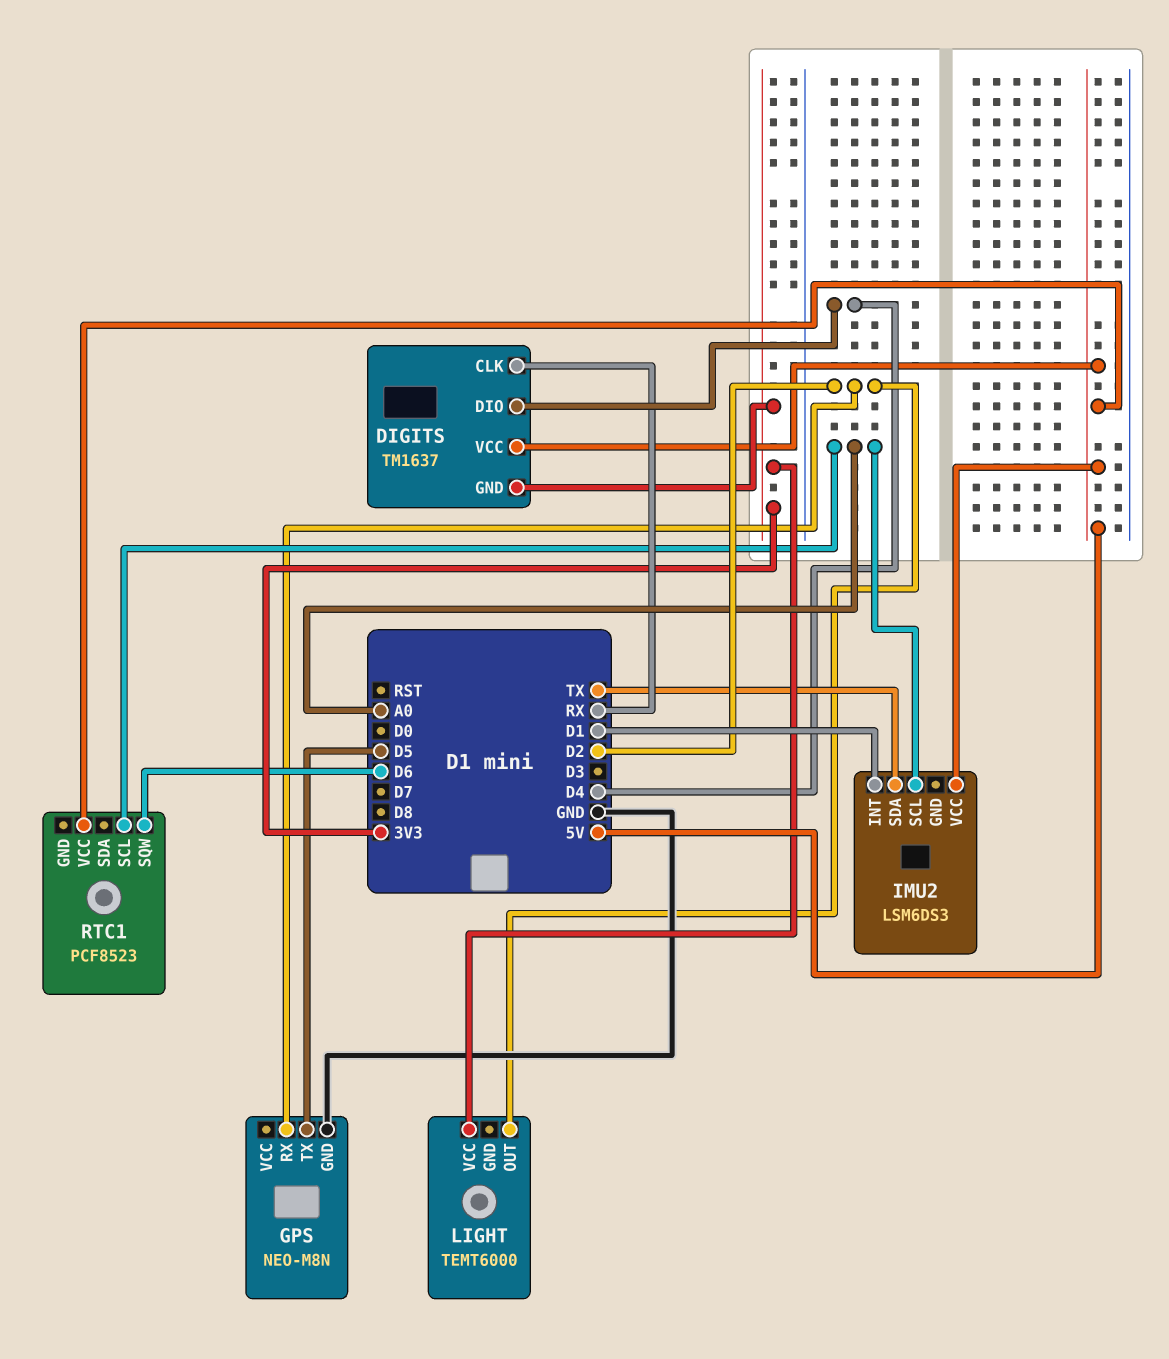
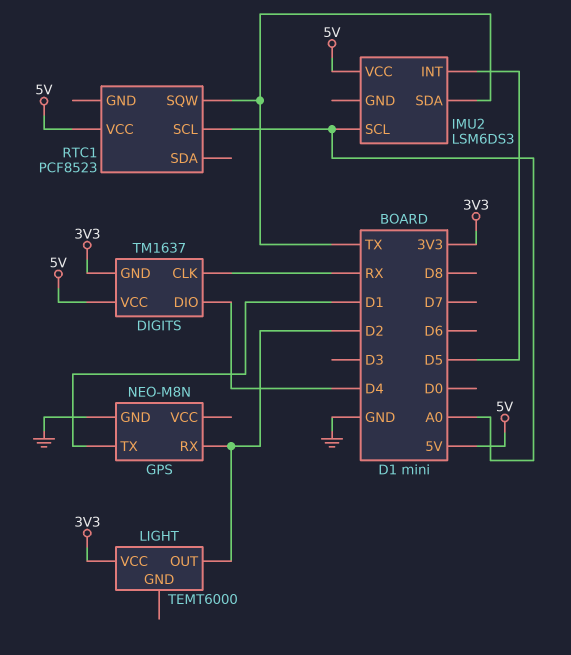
GPS pin TX: D5 -> D1
IMU2 pin INT: D1 -> D5
RTC1 pin SQW: D6 -> TX

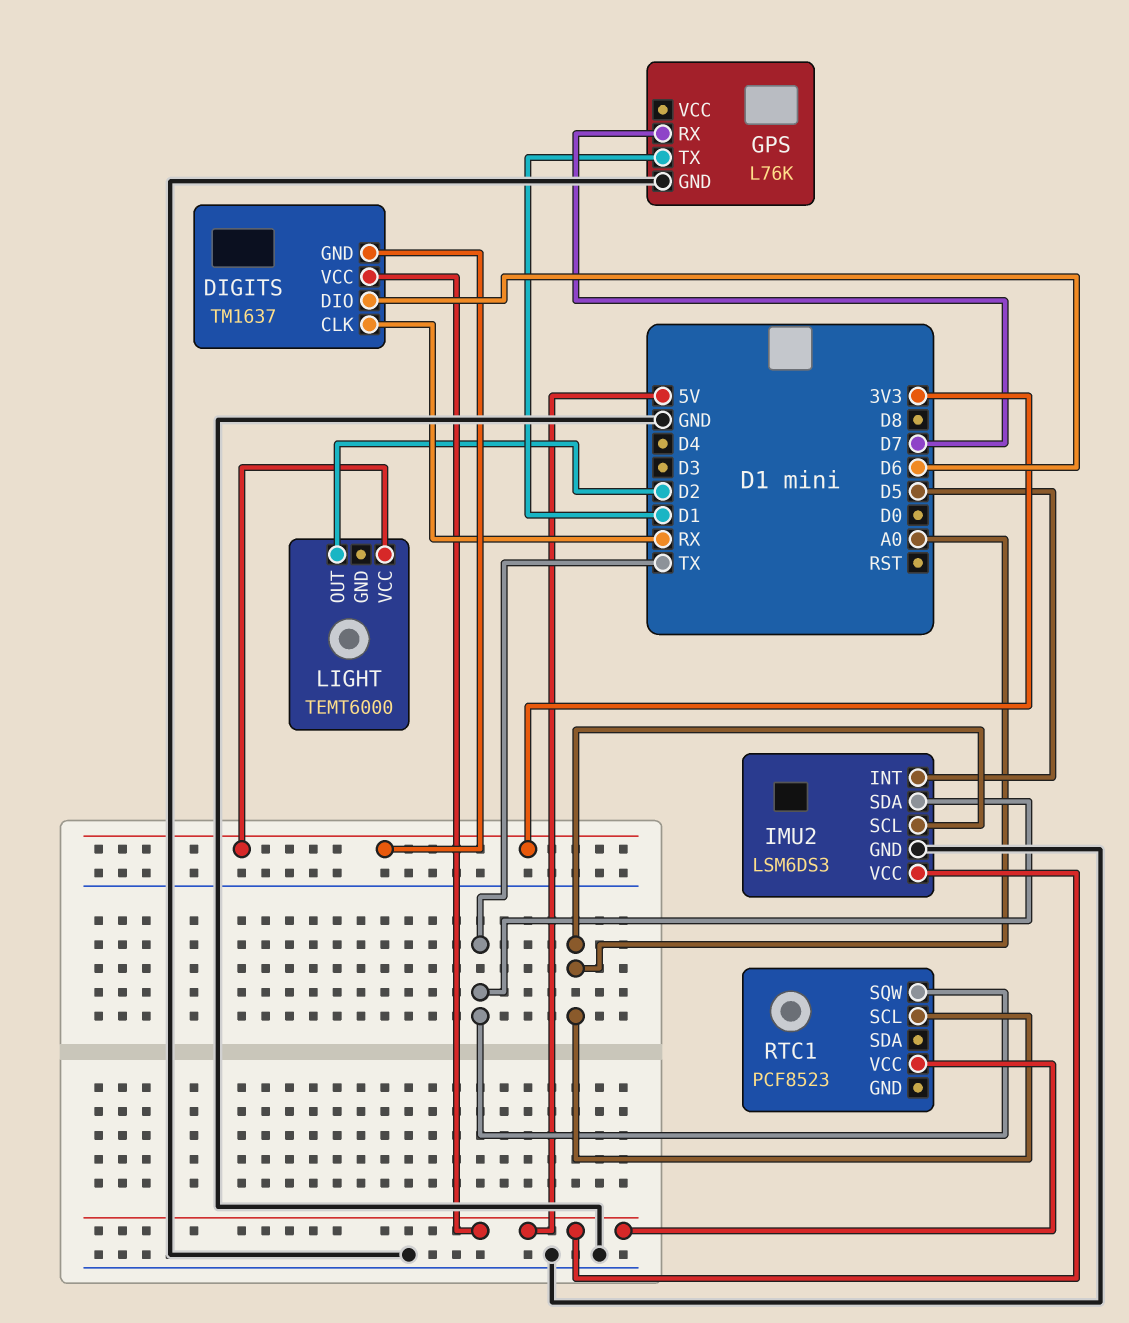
DIGITS pin DIO: D4 -> D6
GPS: NEO-M8N -> L76K
GPS pin RX: D2 -> D7
IMU2 pin GND: none -> GND

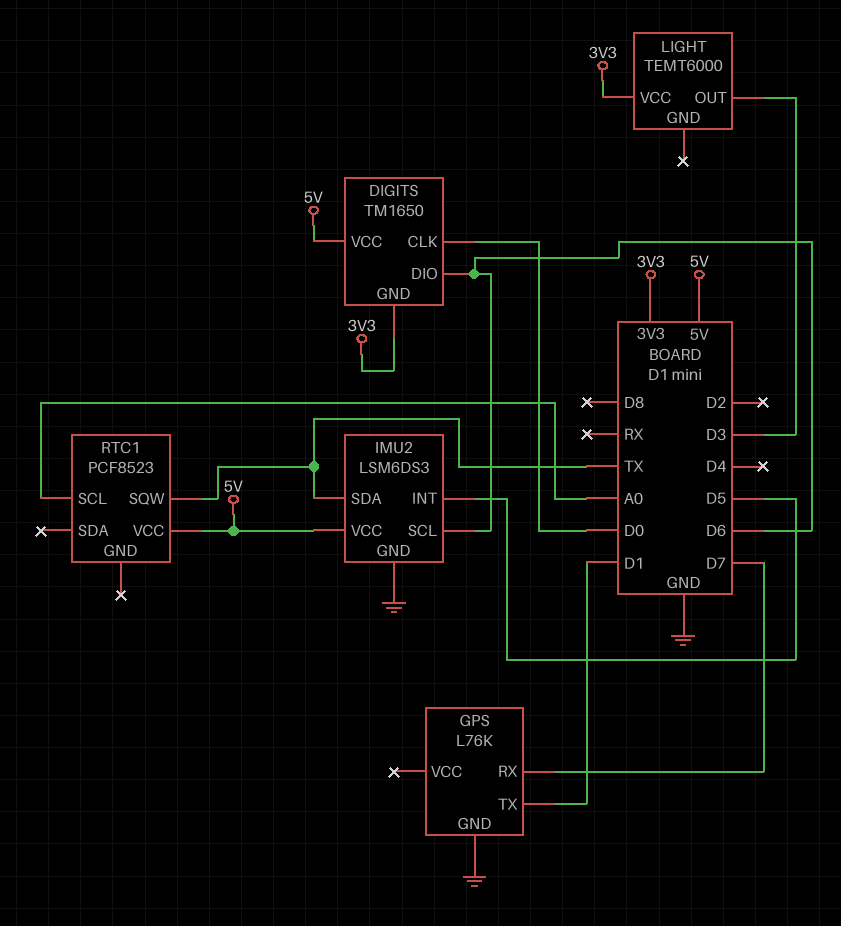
DIGITS: TM1637 -> TM1650
DIGITS pin CLK: RX -> D0
IMU2 pin SCL: A0 -> D6
LIGHT pin OUT: D2 -> D3

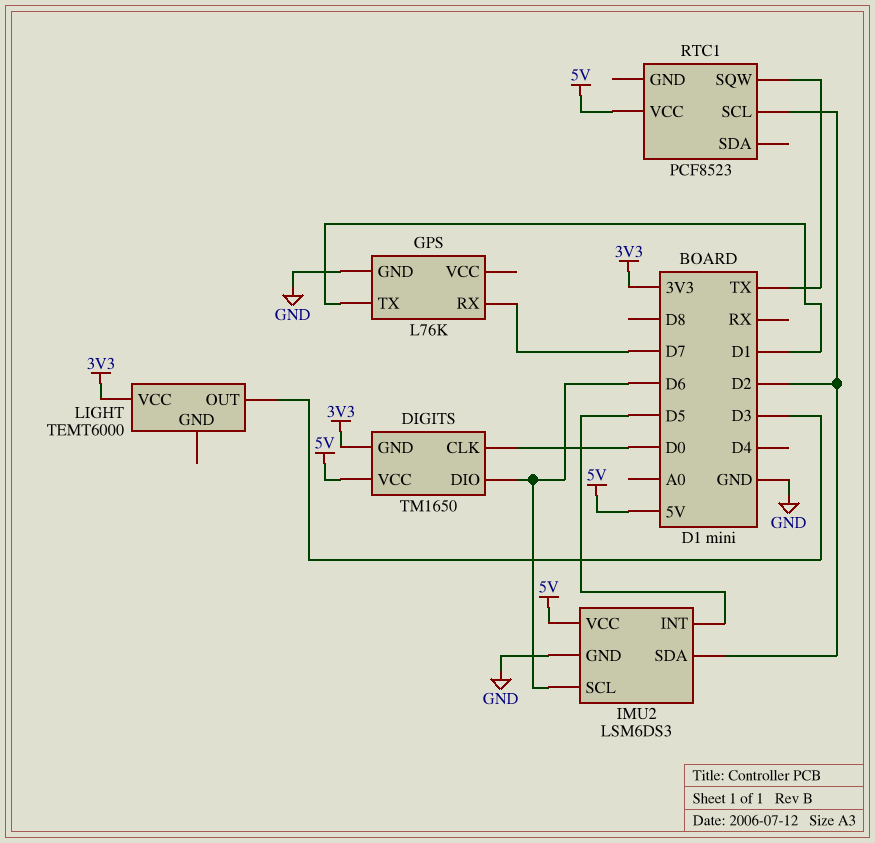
IMU2 pin SDA: TX -> D2
RTC1 pin SCL: A0 -> D2

